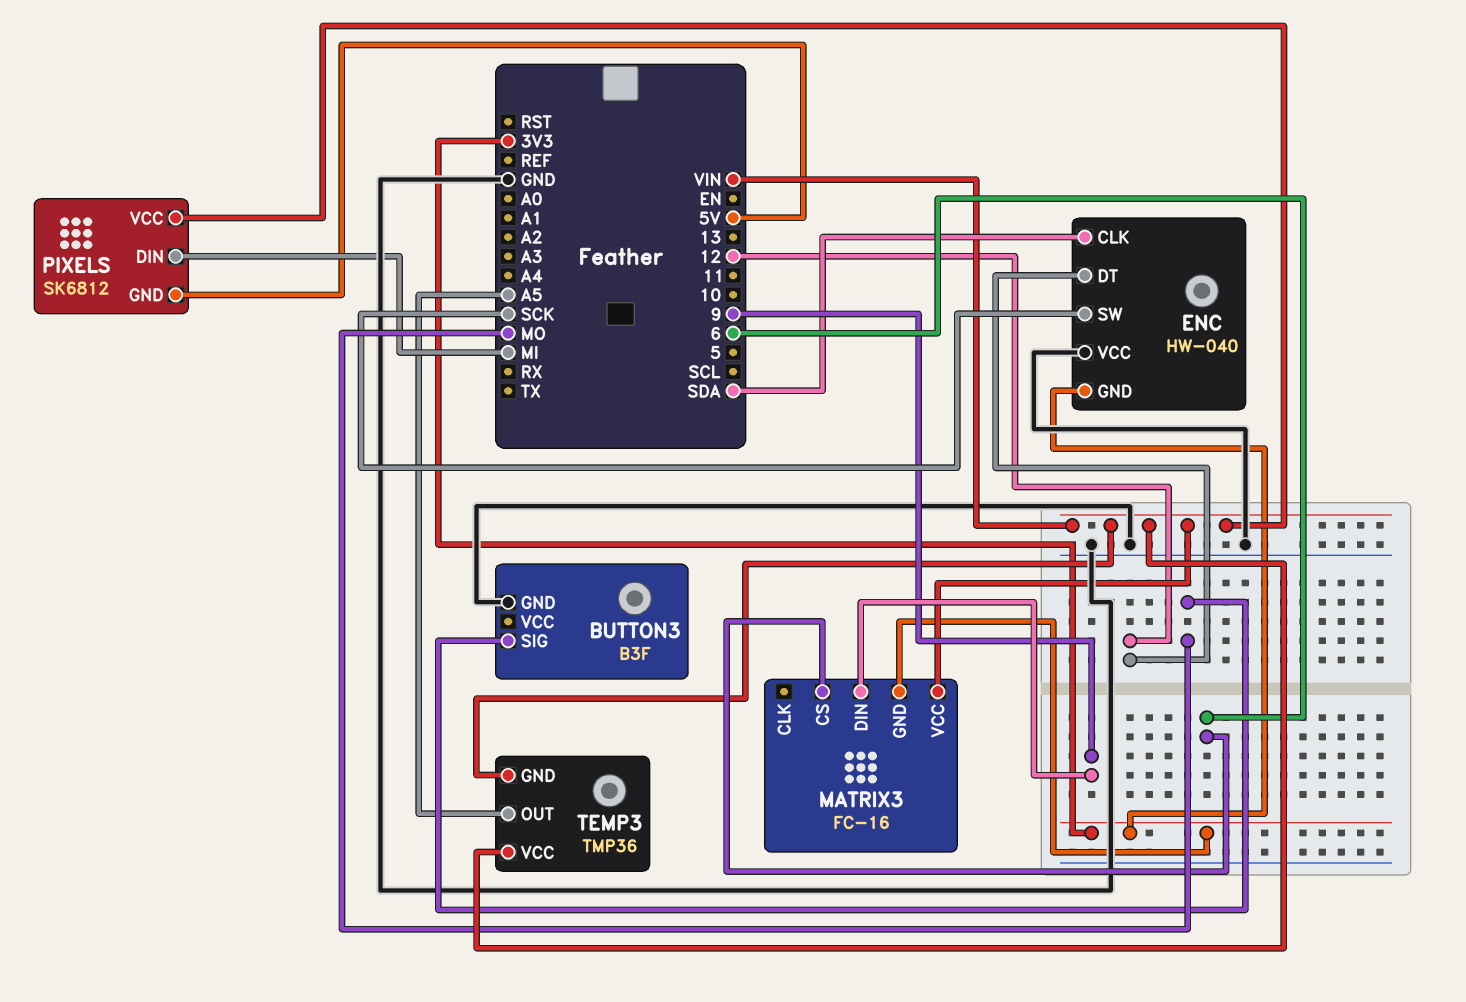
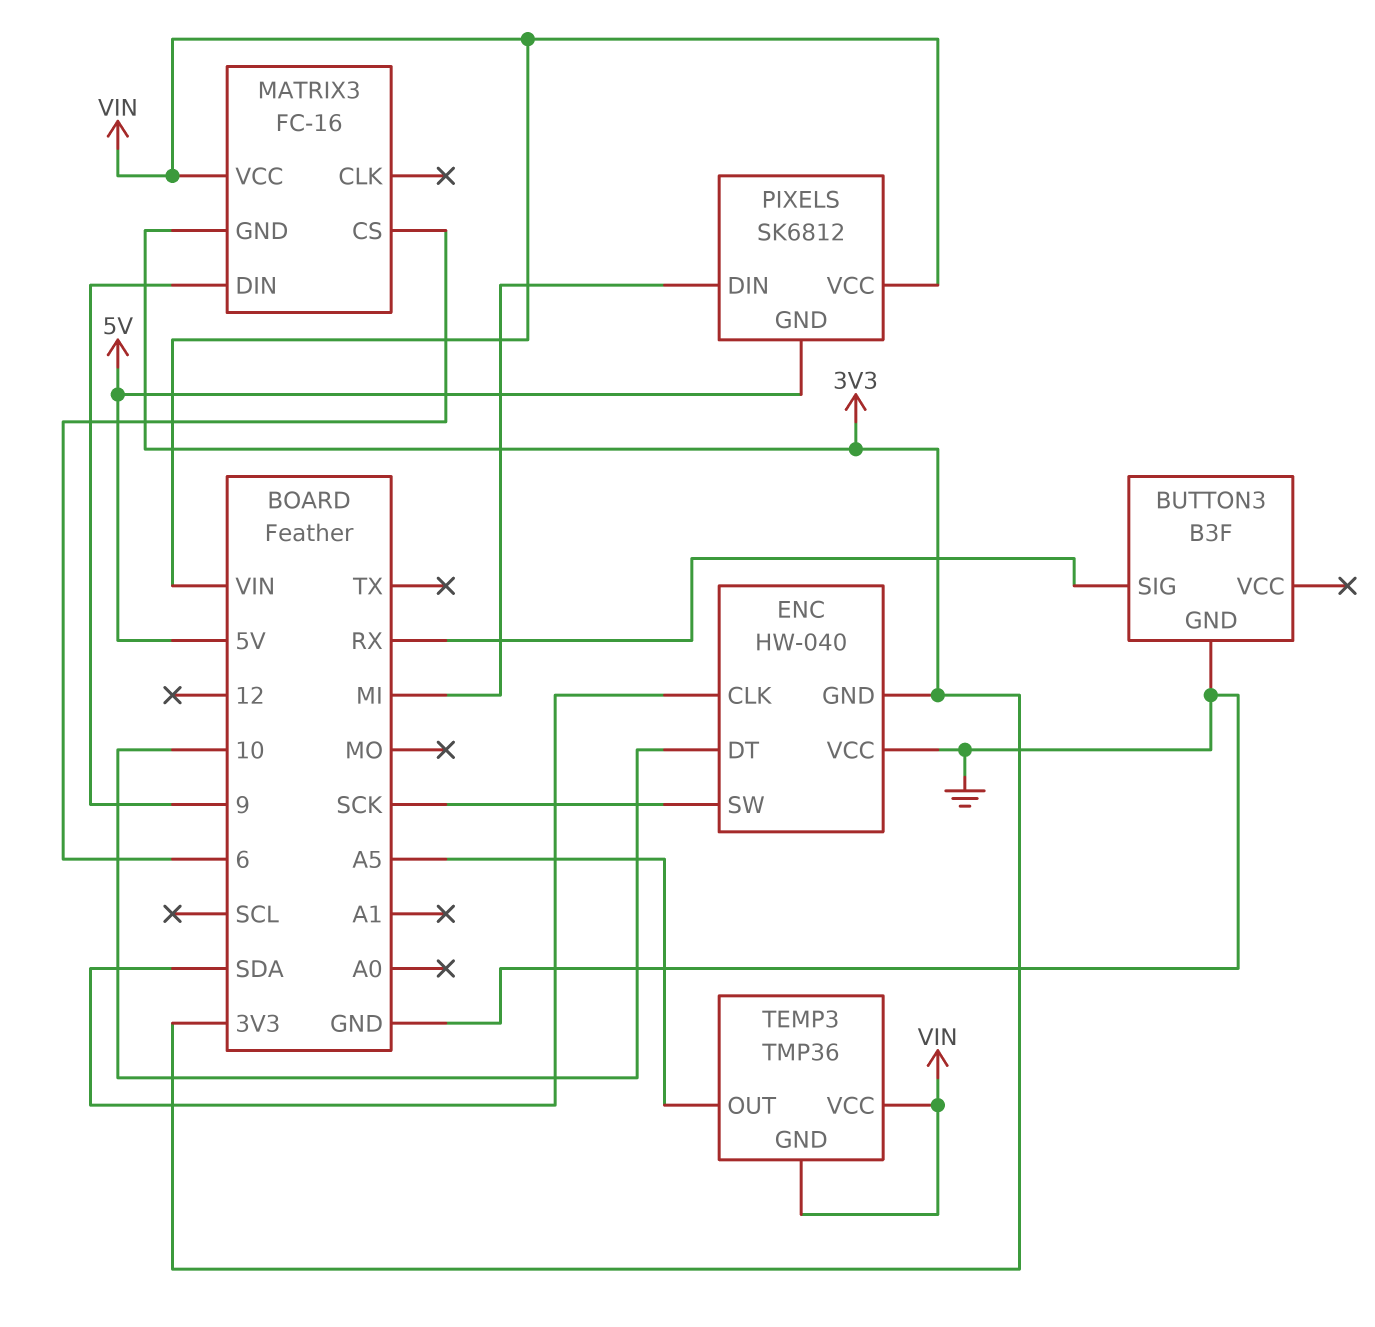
BUTTON3 pin SIG: MO -> RX
ENC pin DT: 12 -> 10

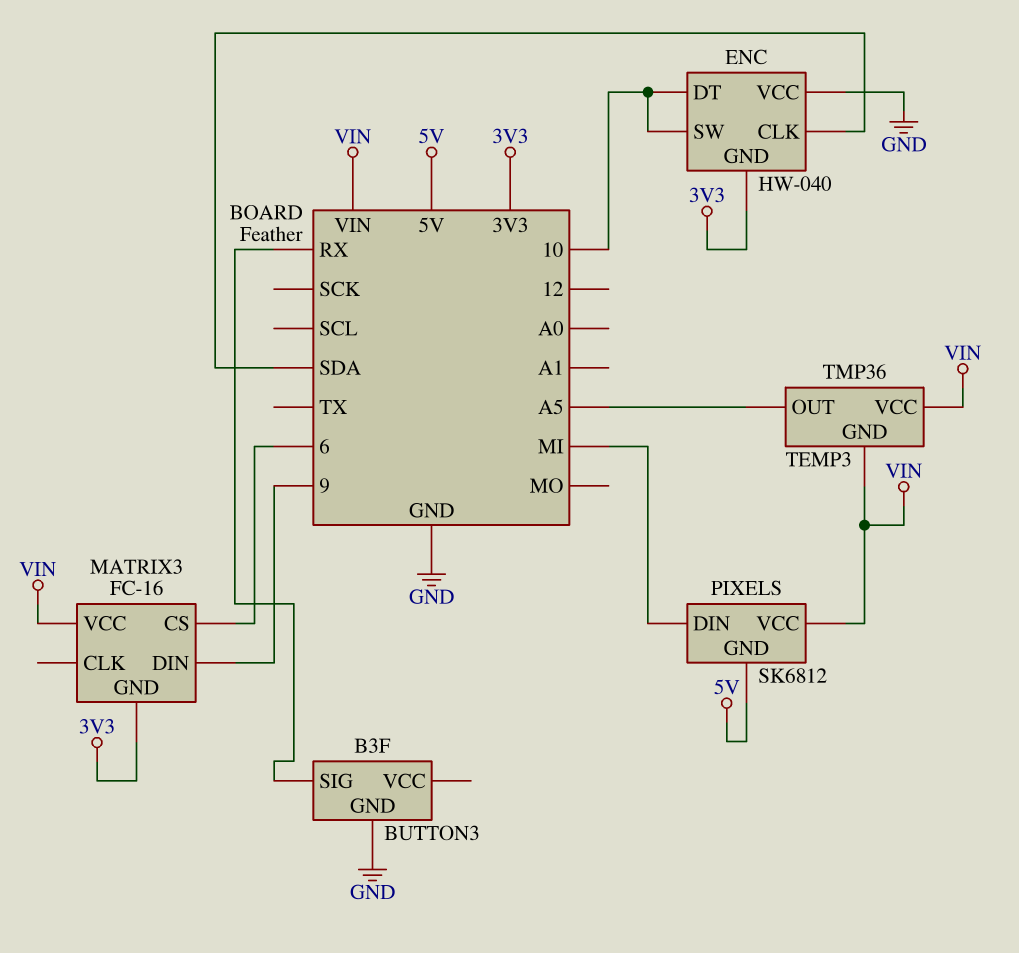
ENC pin SW: SCK -> 10

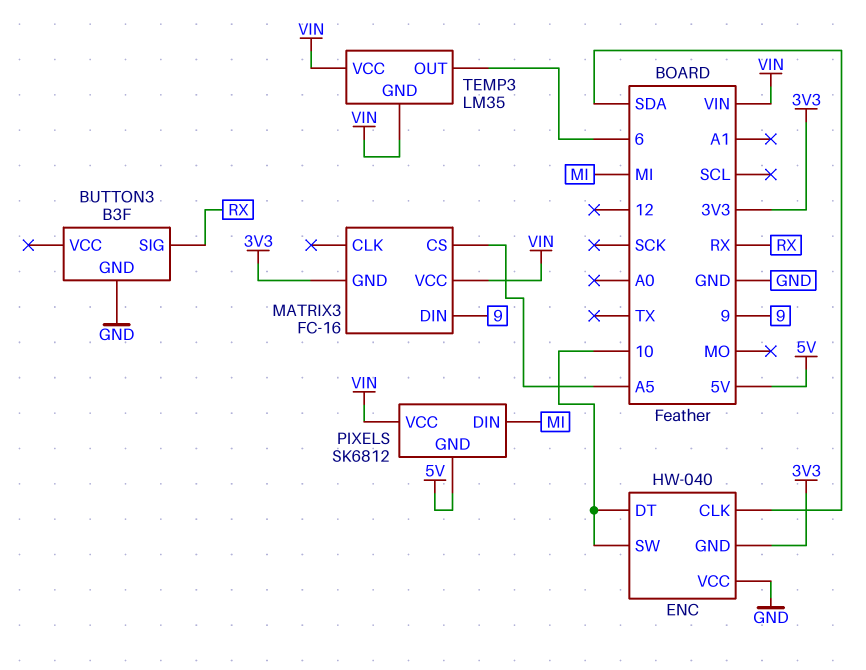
MATRIX3 pin CS: 6 -> A5
TEMP3: TMP36 -> LM35
TEMP3 pin OUT: A5 -> 6

